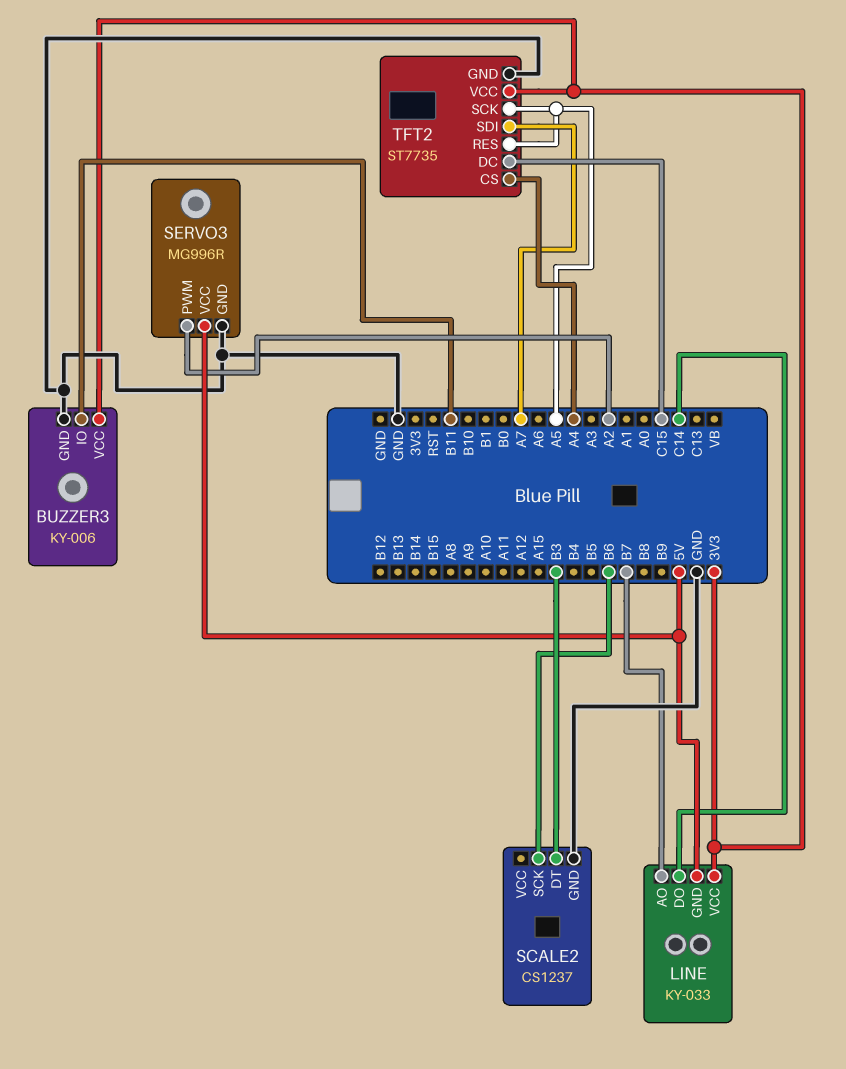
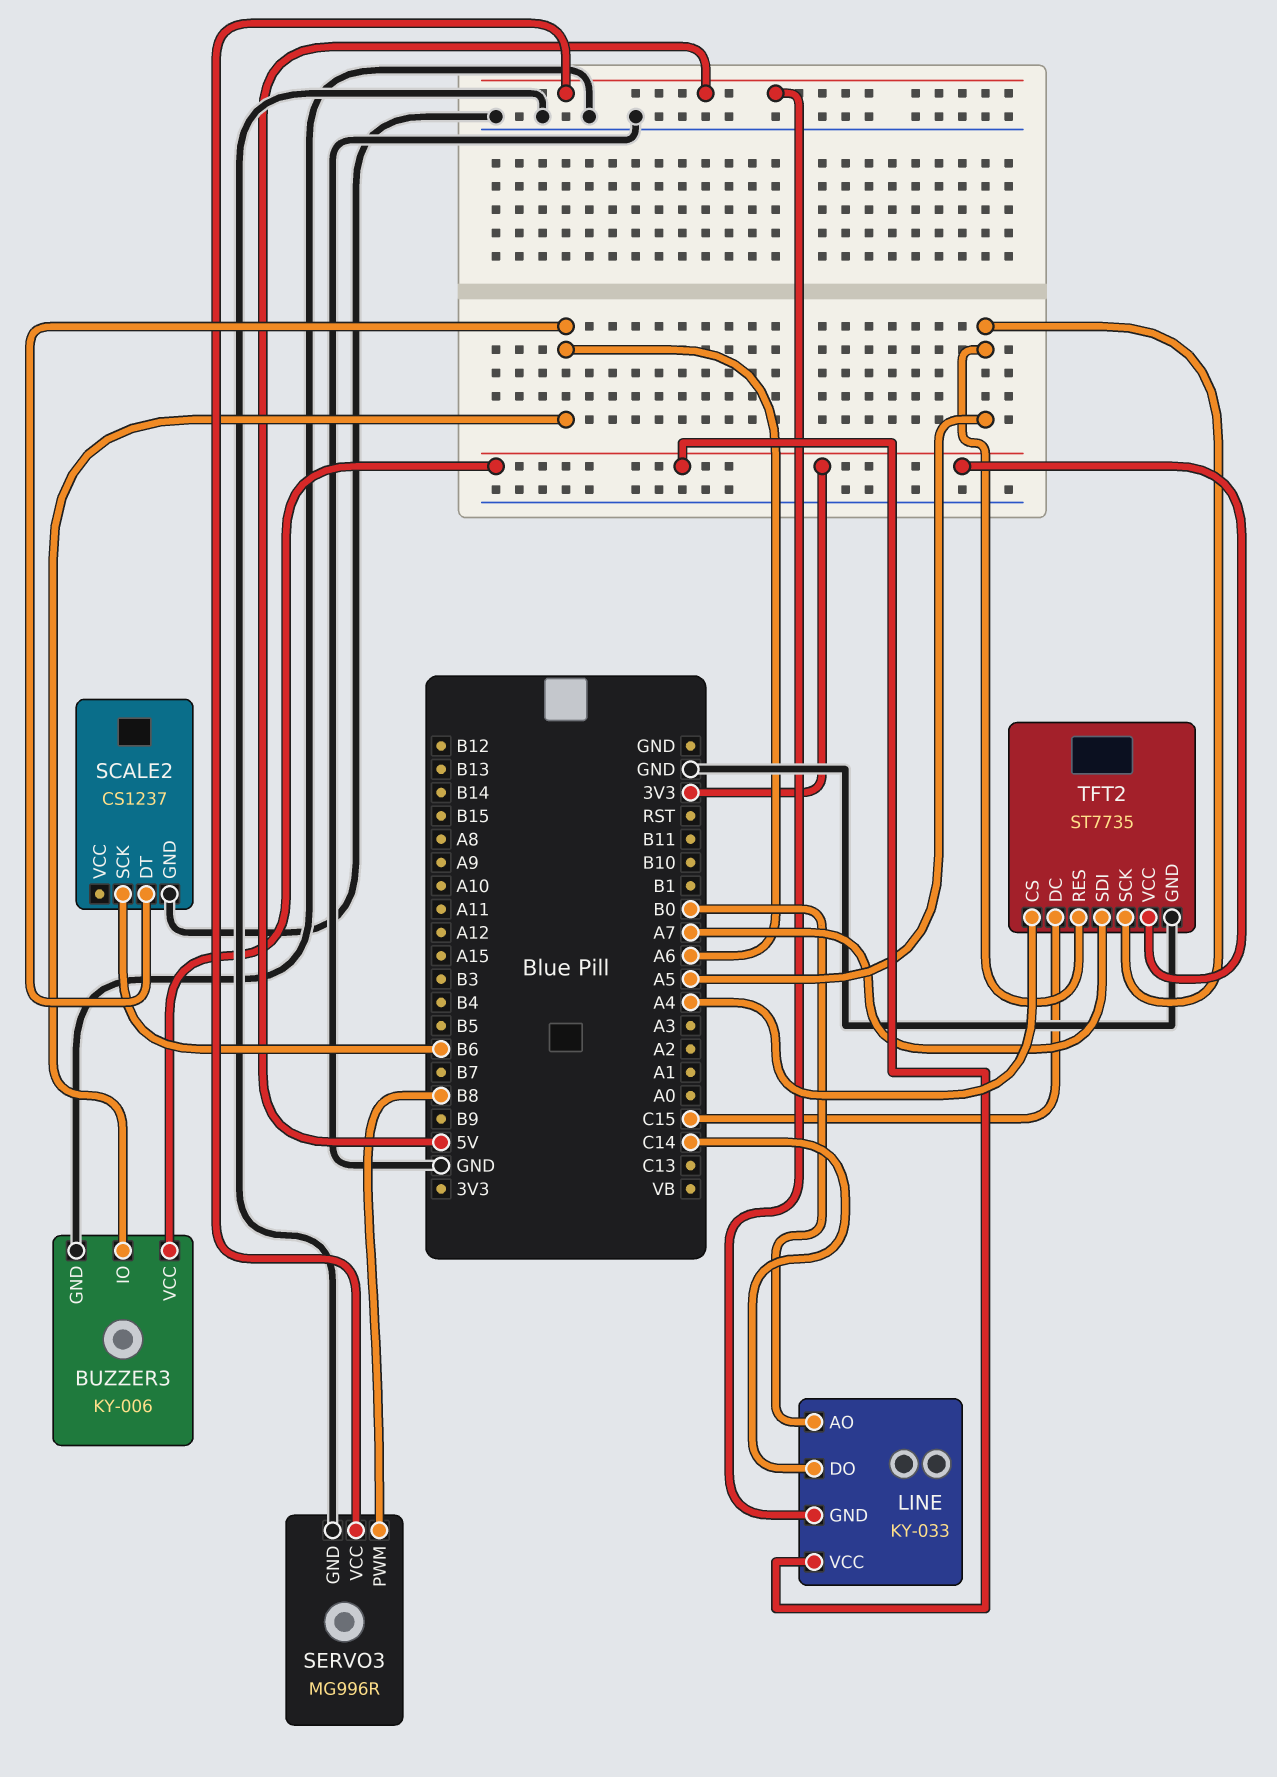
BUZZER3 pin IO: B11 -> A6
LINE pin AO: B7 -> B0
SCALE2 pin DT: B3 -> A6
SERVO3 pin PWM: A2 -> B8

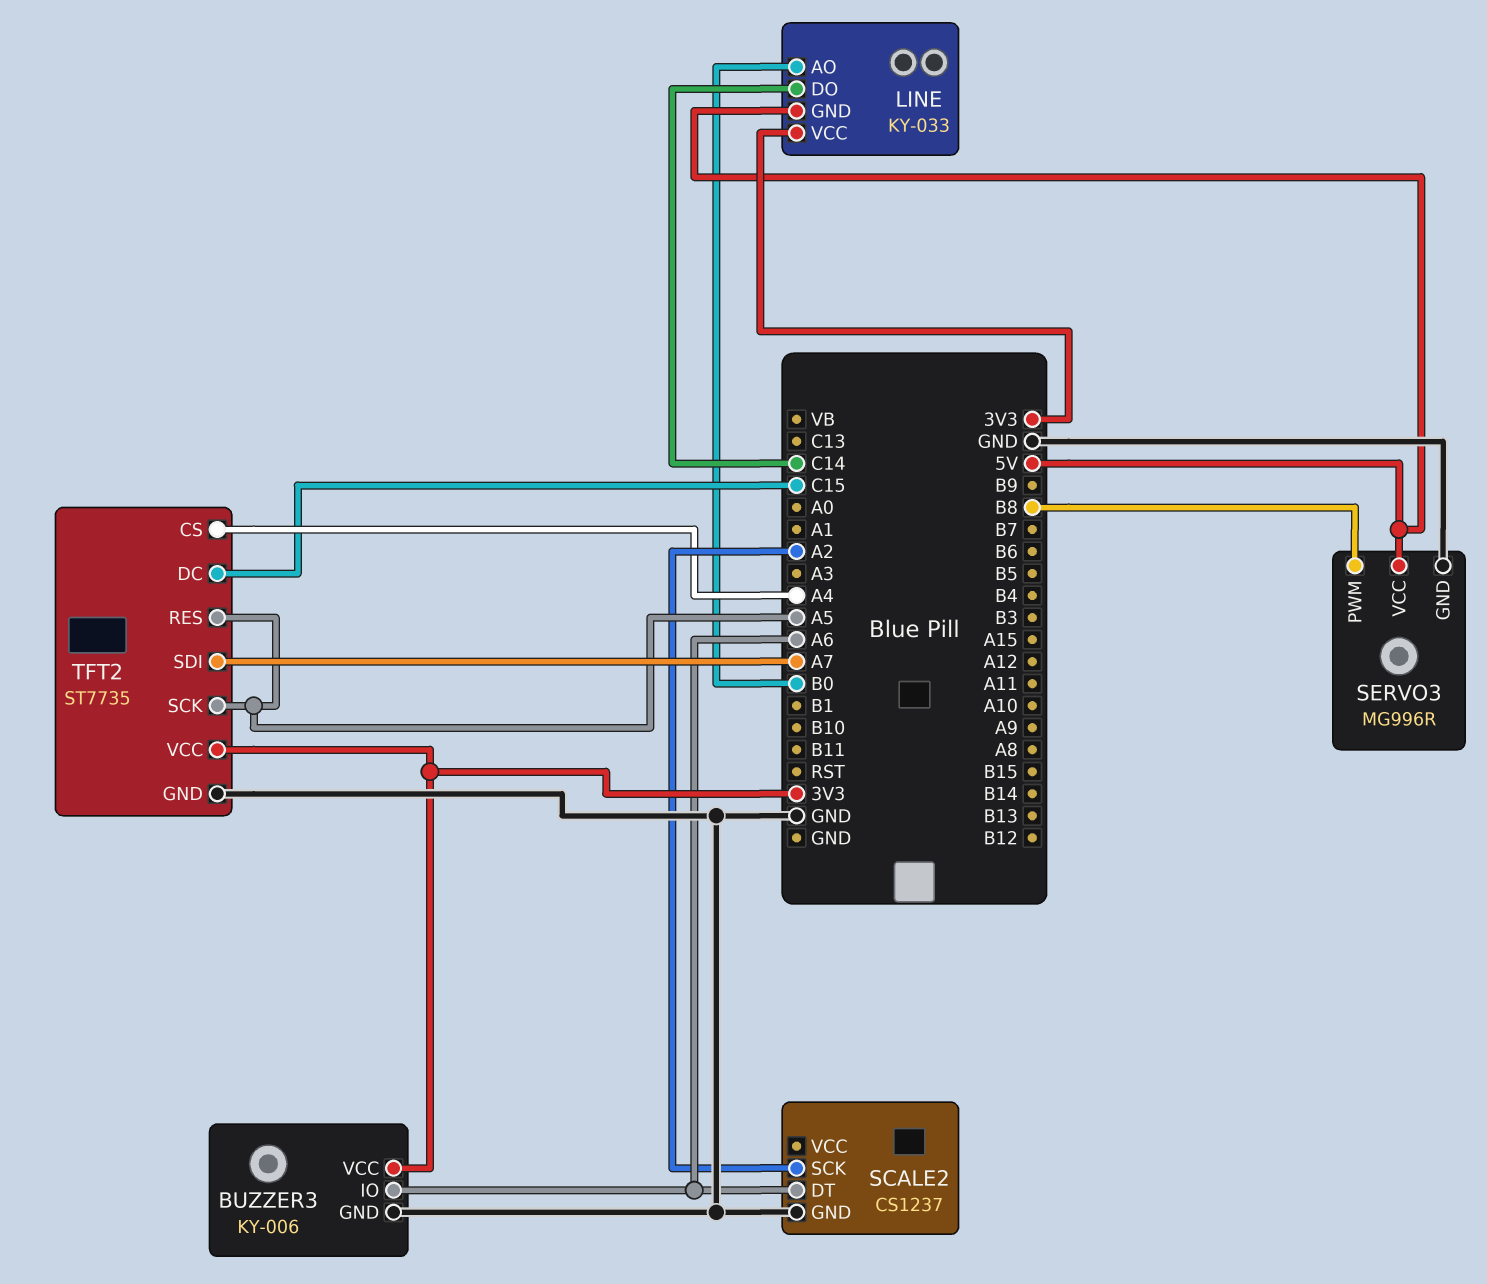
SCALE2 pin SCK: B6 -> A2

